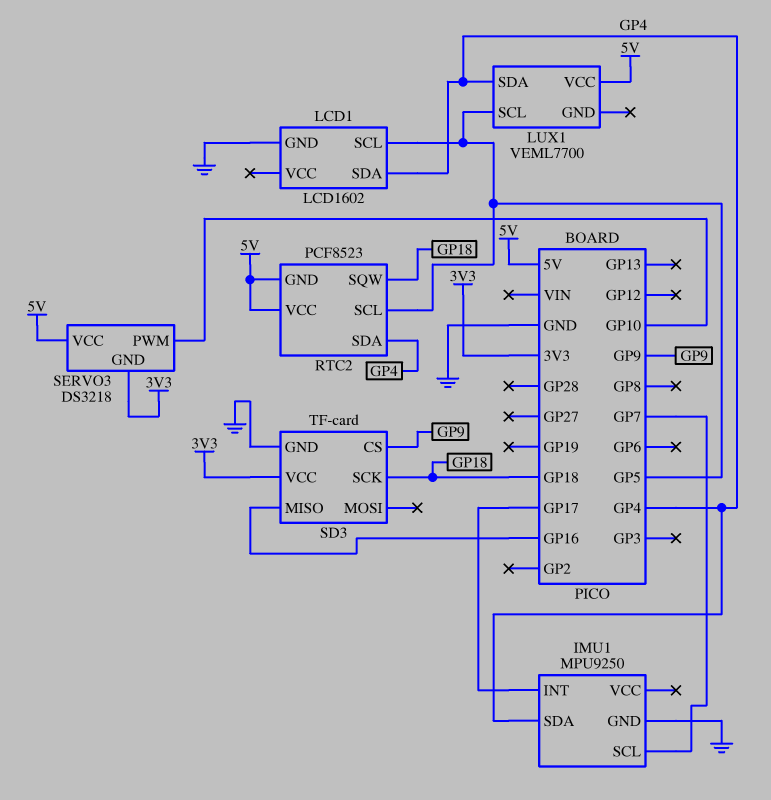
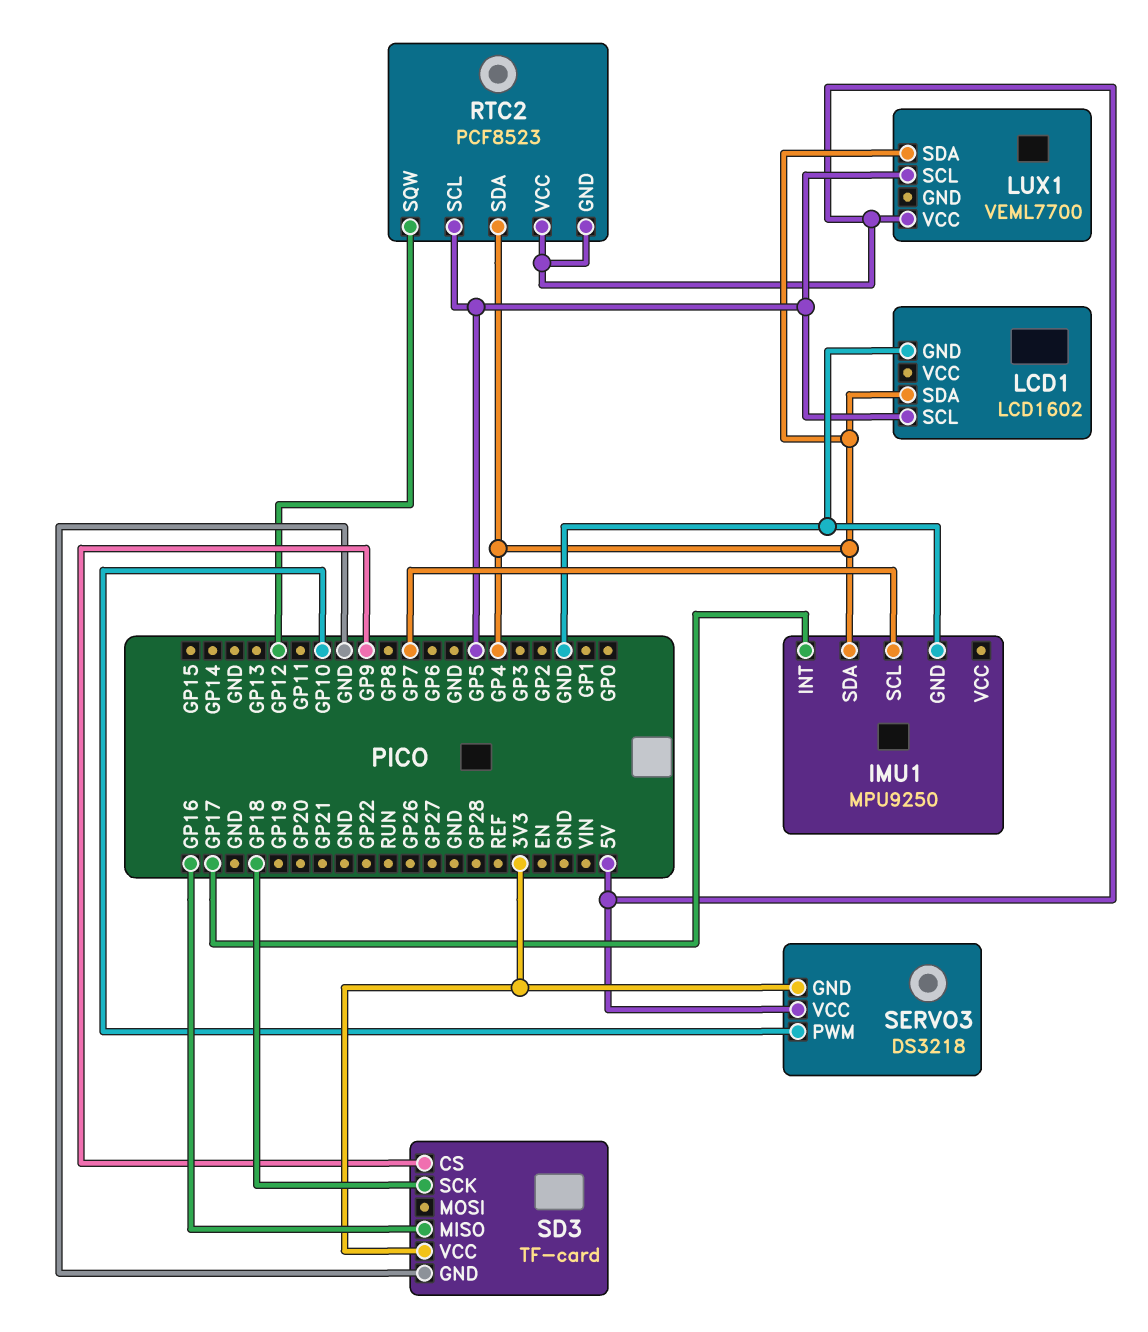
RTC2 pin SQW: GP18 -> GP12

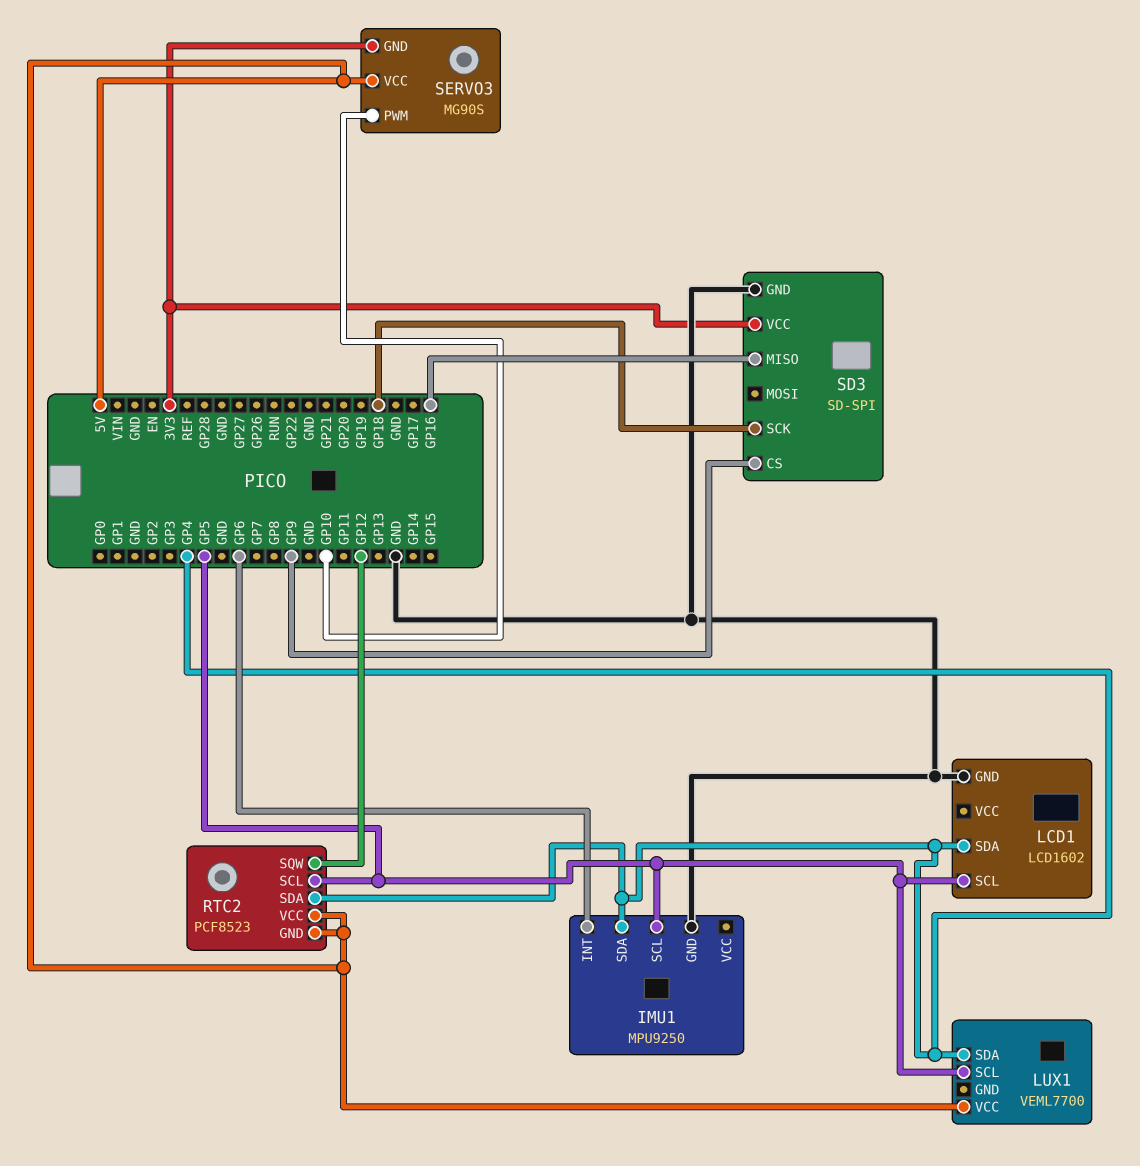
IMU1 pin INT: GP17 -> GP6
IMU1 pin SCL: GP7 -> GP5
SD3: TF-card -> SD-SPI
SERVO3: DS3218 -> MG90S

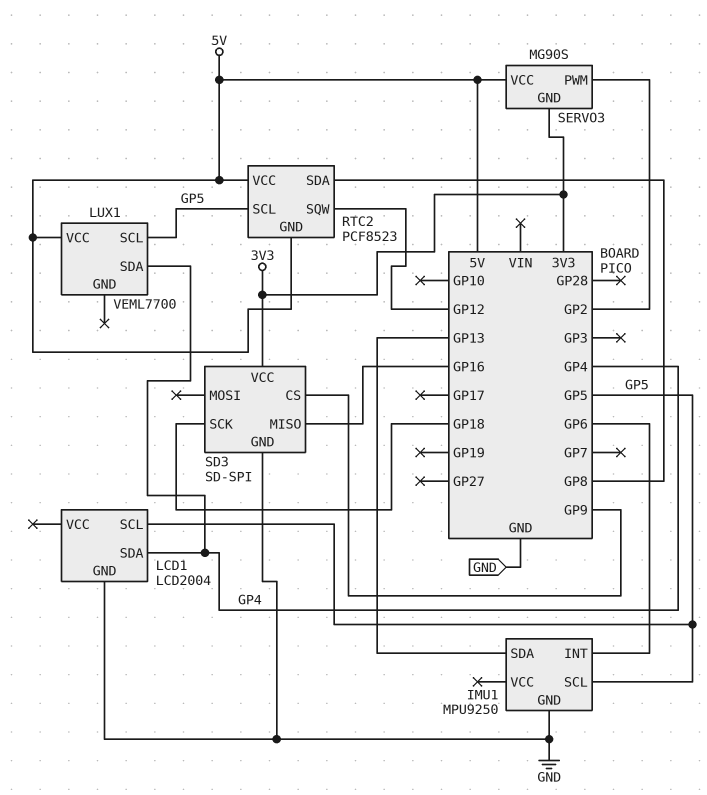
IMU1 pin SDA: GP4 -> GP13
LCD1: LCD1602 -> LCD2004
RTC2 pin SDA: GP4 -> GP8
SERVO3 pin PWM: GP10 -> GP2

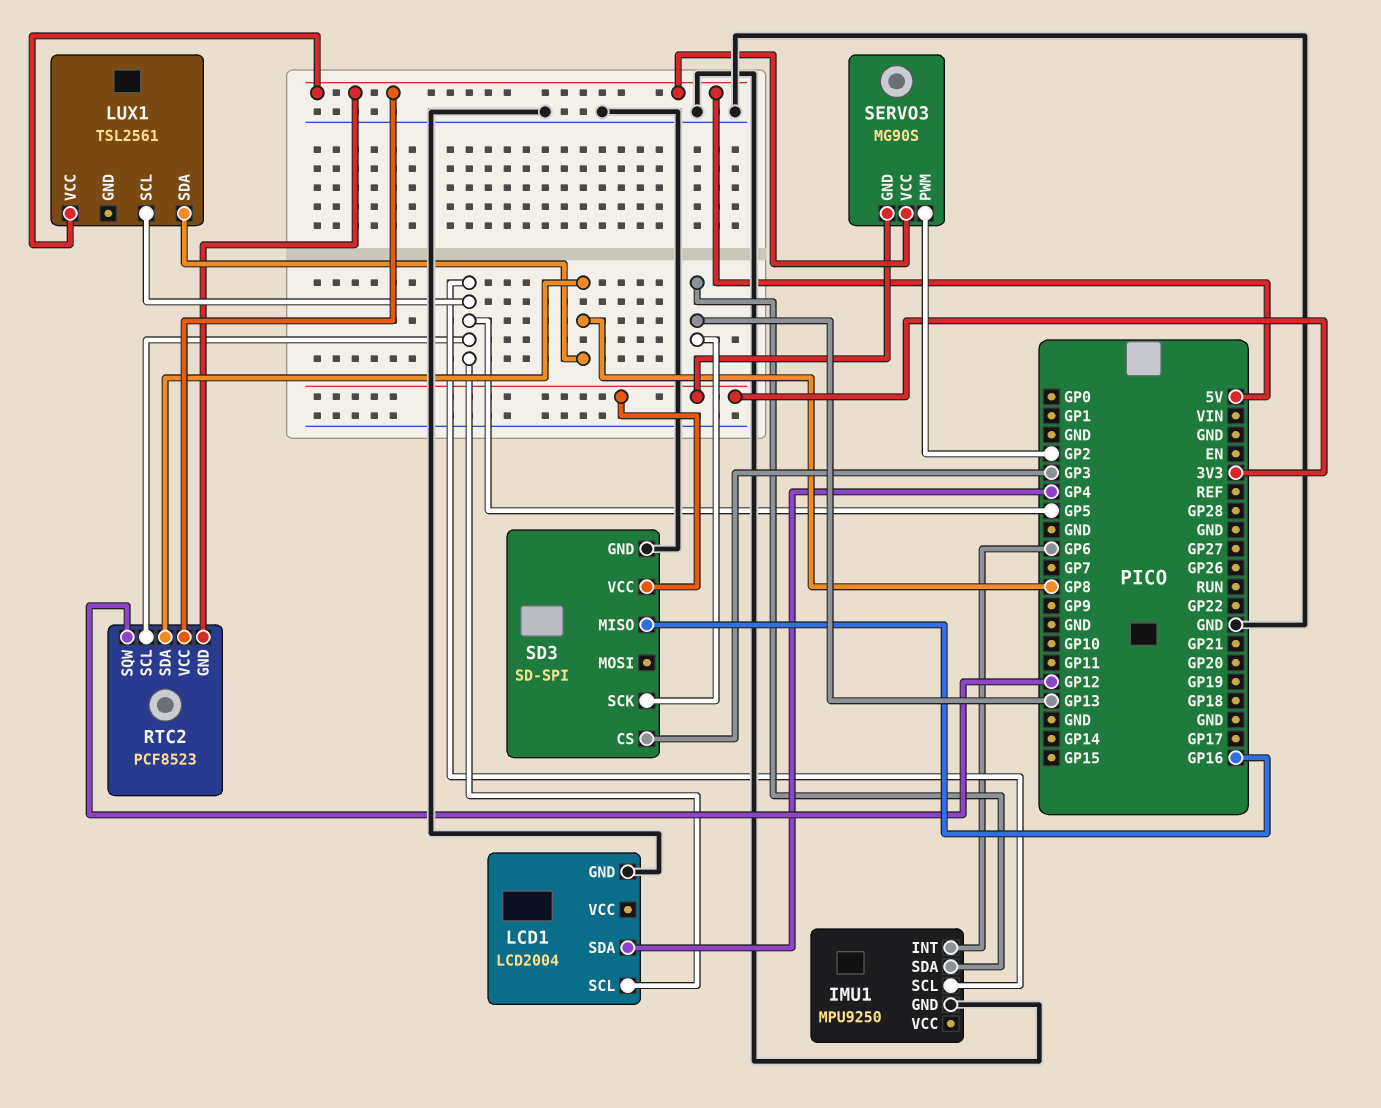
LUX1: VEML7700 -> TSL2561
LUX1 pin SDA: GP4 -> GP8
SD3 pin CS: GP9 -> GP3
SD3 pin SCK: GP18 -> GP13

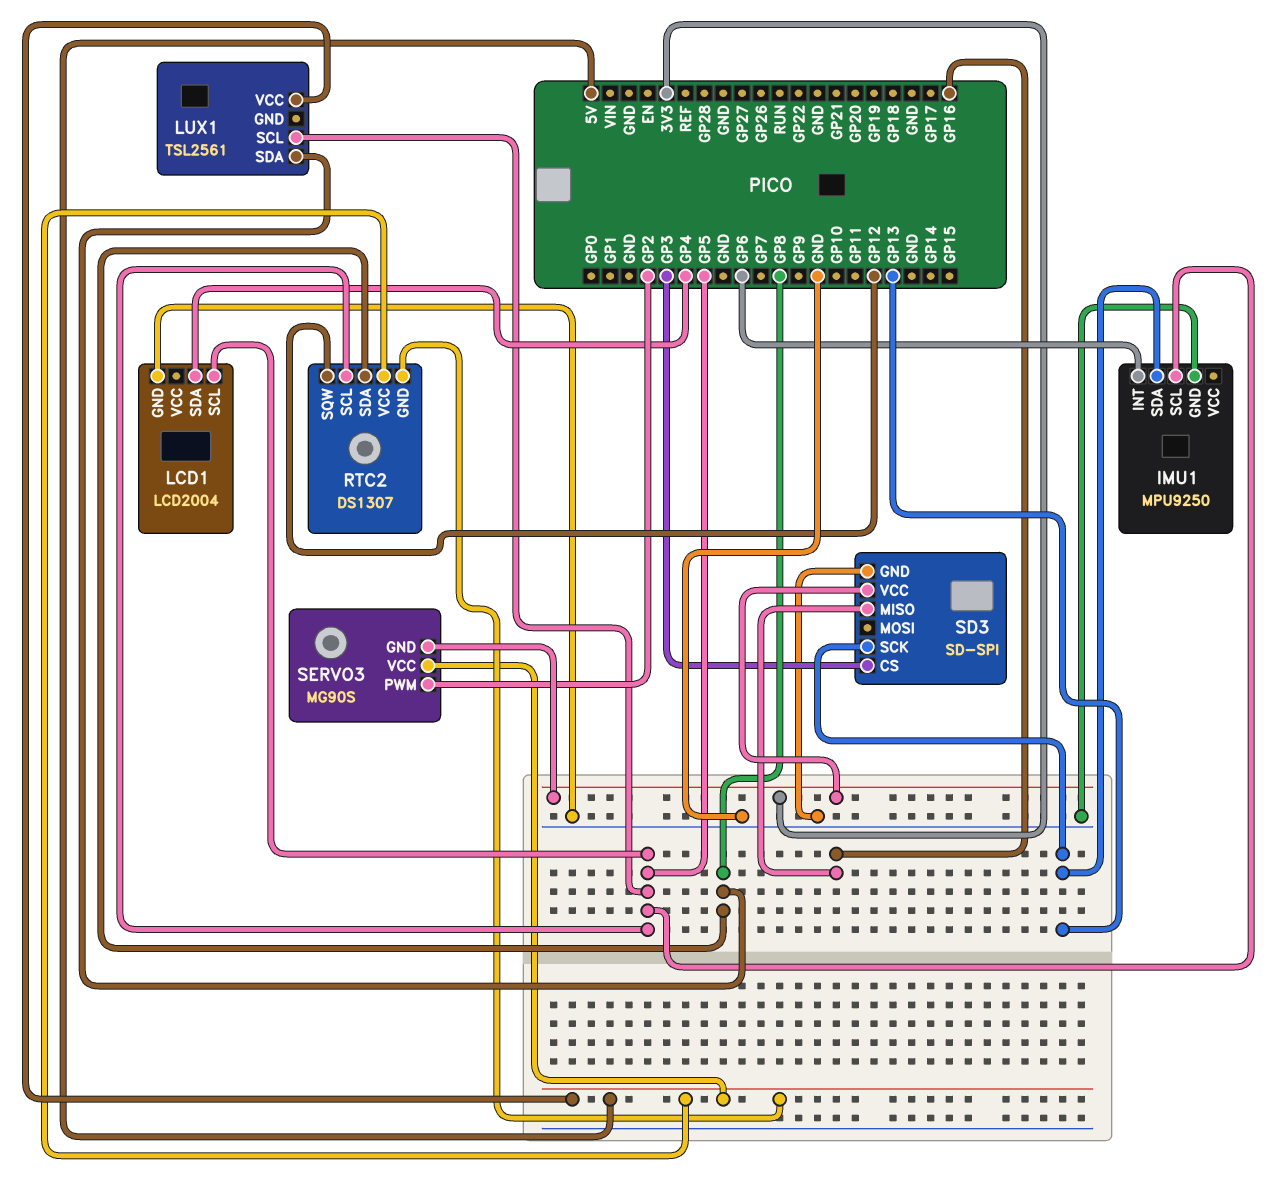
RTC2: PCF8523 -> DS1307

